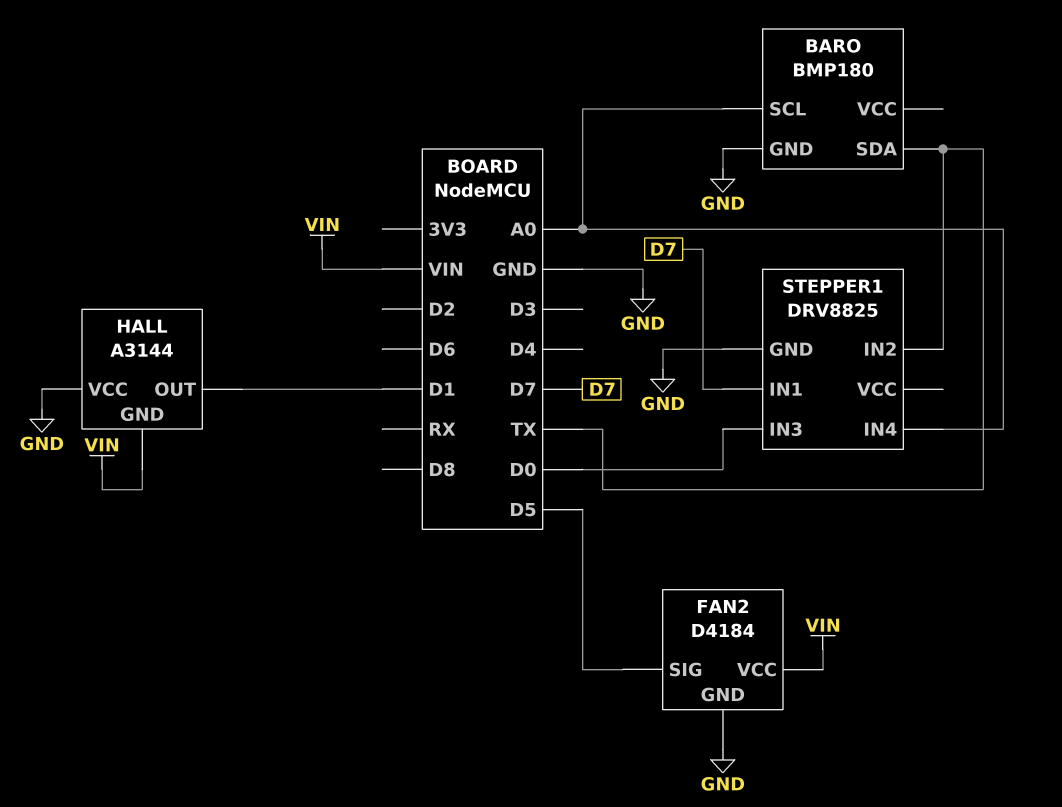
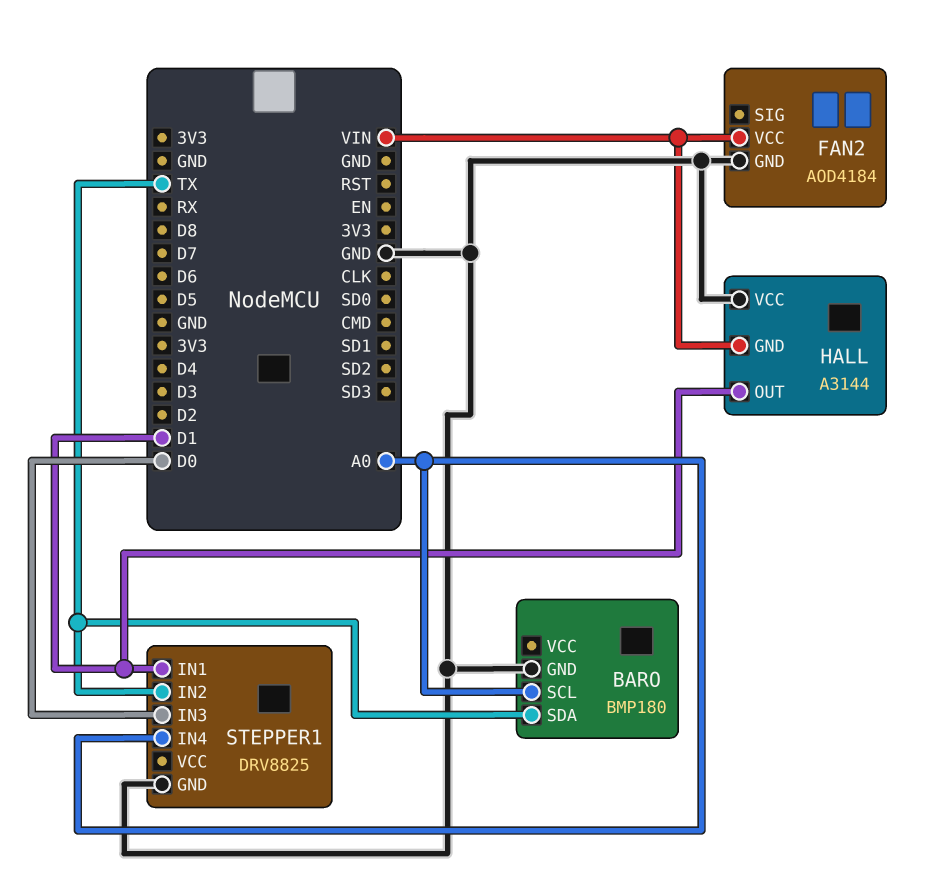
FAN2: D4184 -> AOD4184
FAN2 pin SIG: D5 -> none
STEPPER1 pin IN1: D7 -> D1

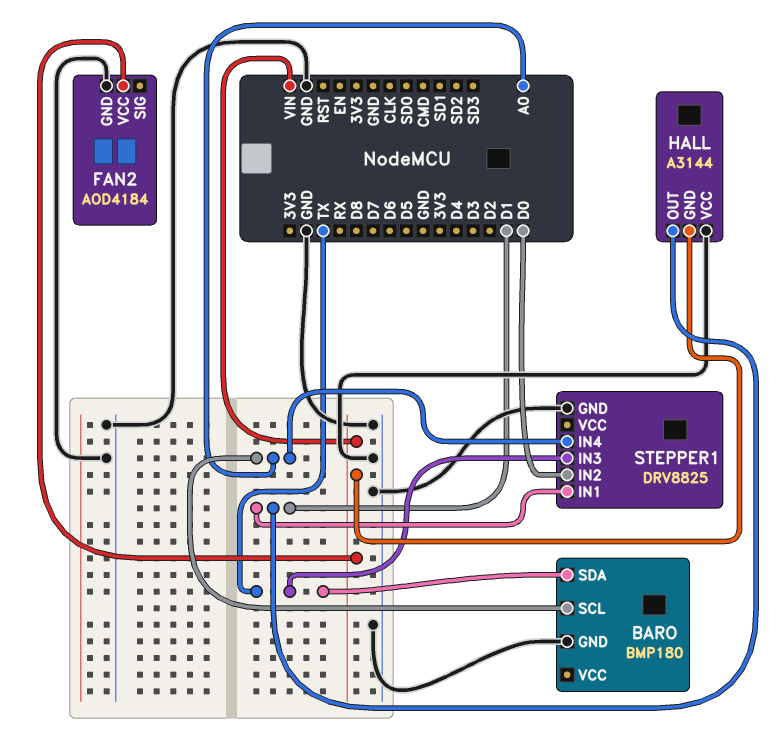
STEPPER1 pin IN2: TX -> D0
STEPPER1 pin IN3: D0 -> TX

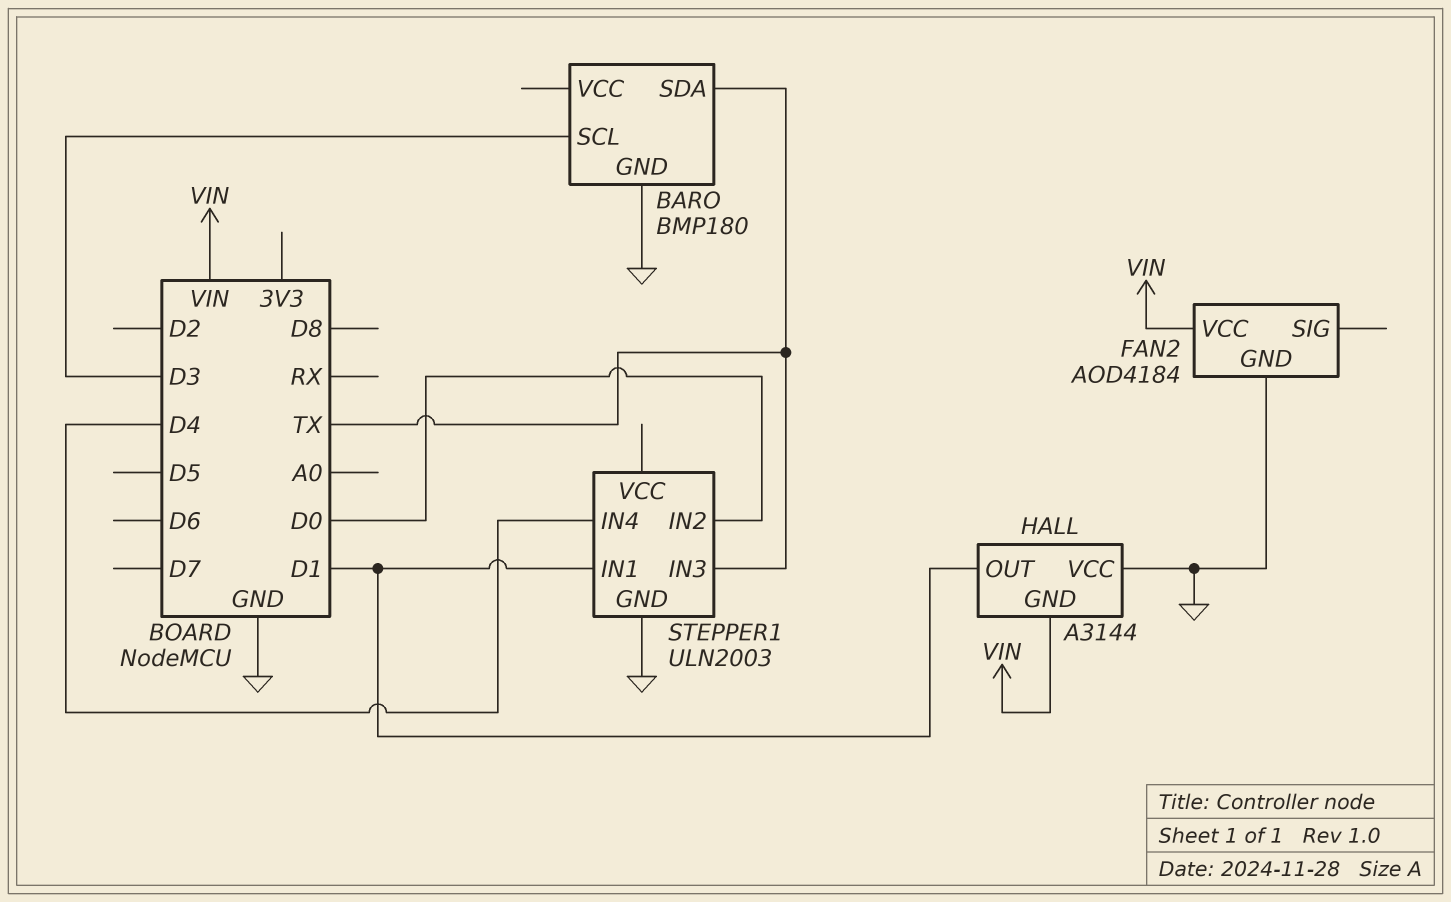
BARO pin SCL: A0 -> D3
STEPPER1: DRV8825 -> ULN2003
STEPPER1 pin IN4: A0 -> D4

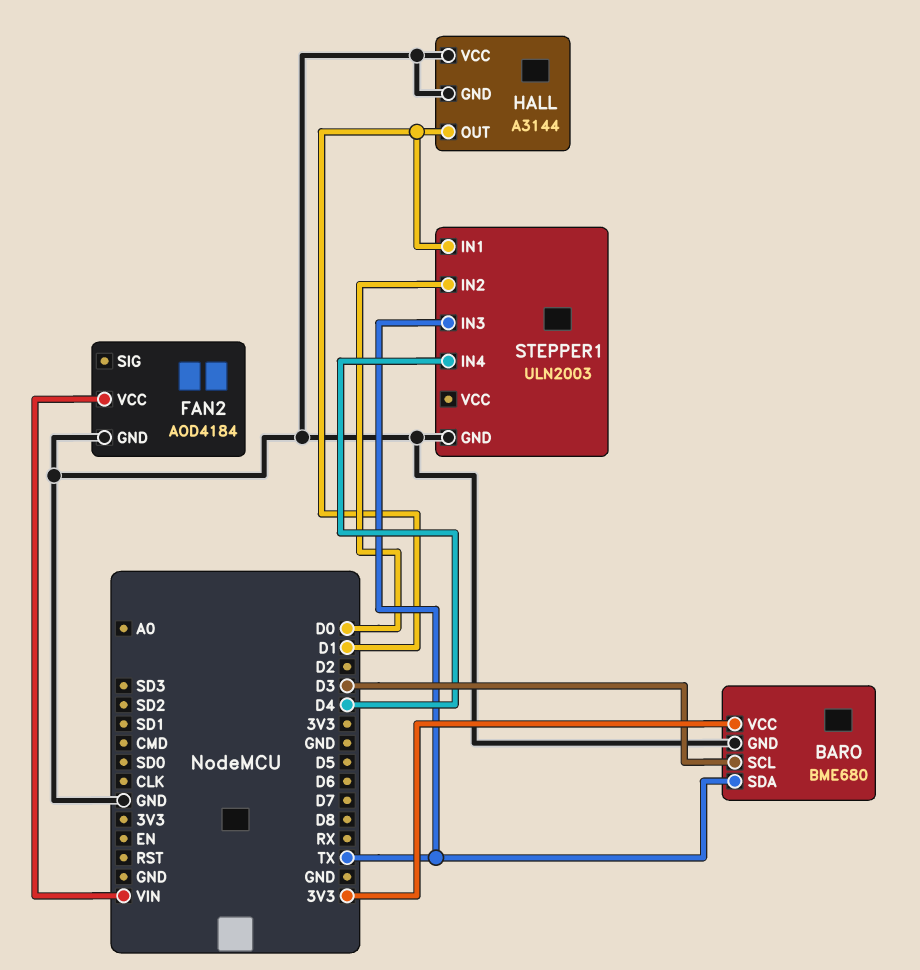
BARO: BMP180 -> BME680
BARO pin VCC: none -> 3V3
HALL pin GND: VIN -> GND

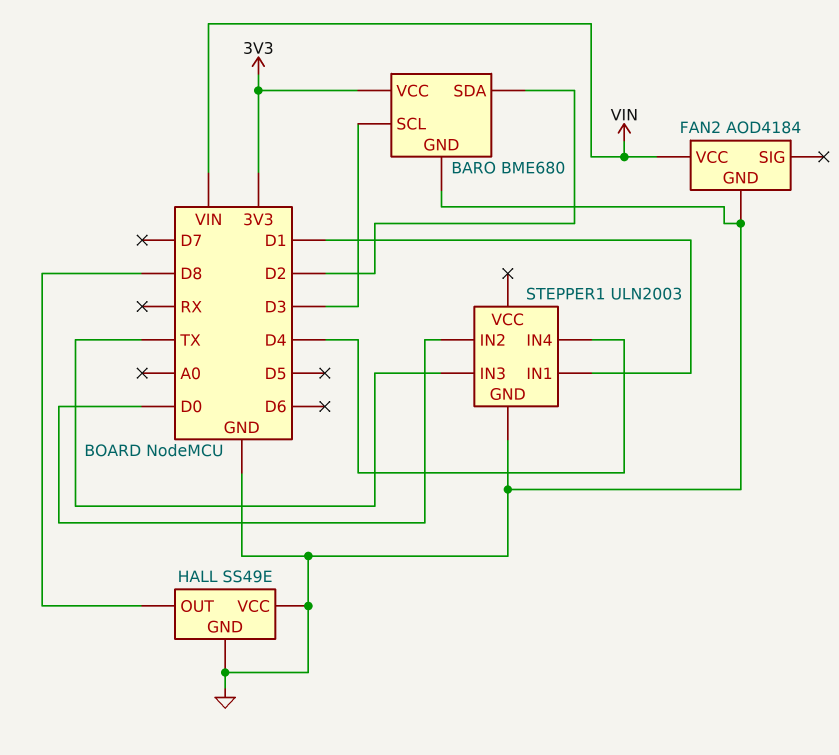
BARO pin SDA: TX -> D2
HALL: A3144 -> SS49E
HALL pin OUT: D1 -> D8

